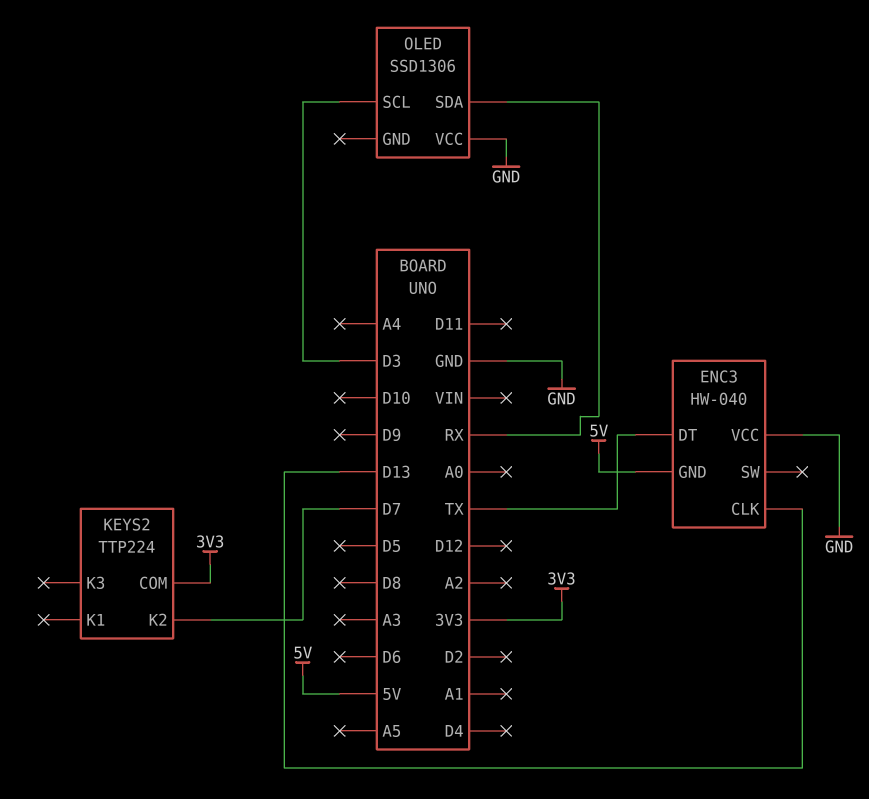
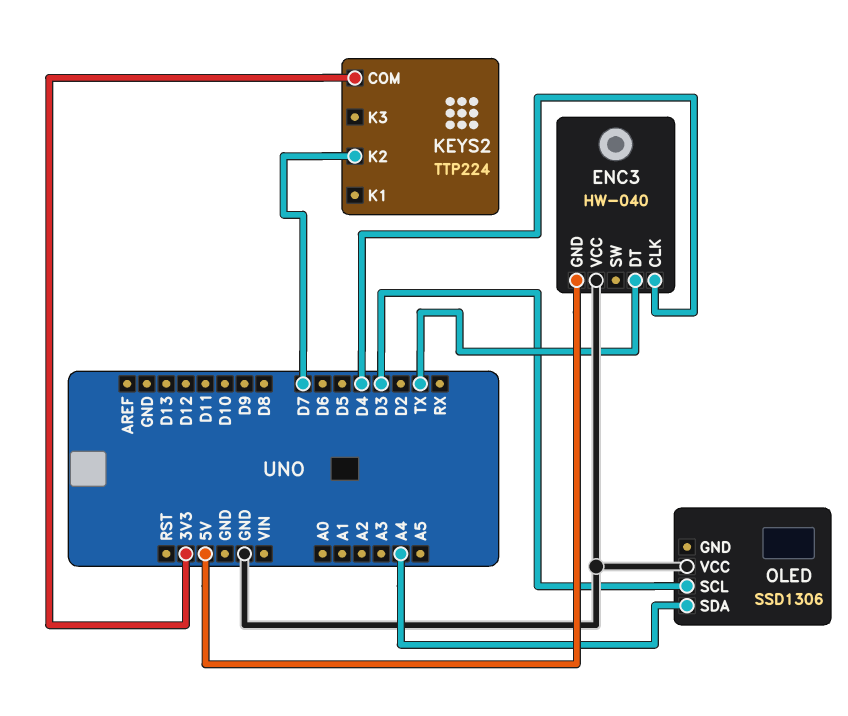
ENC3 pin CLK: D13 -> D4
OLED pin SDA: RX -> A4

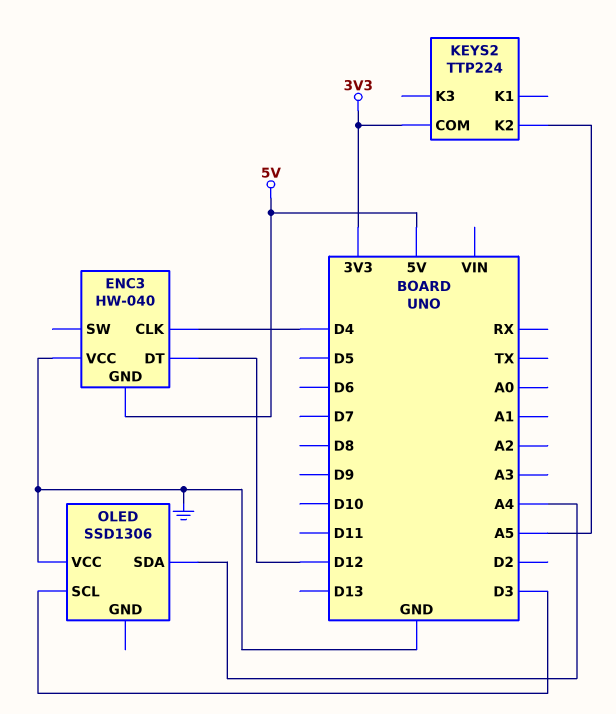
ENC3 pin DT: TX -> D12
KEYS2 pin K2: D7 -> A5

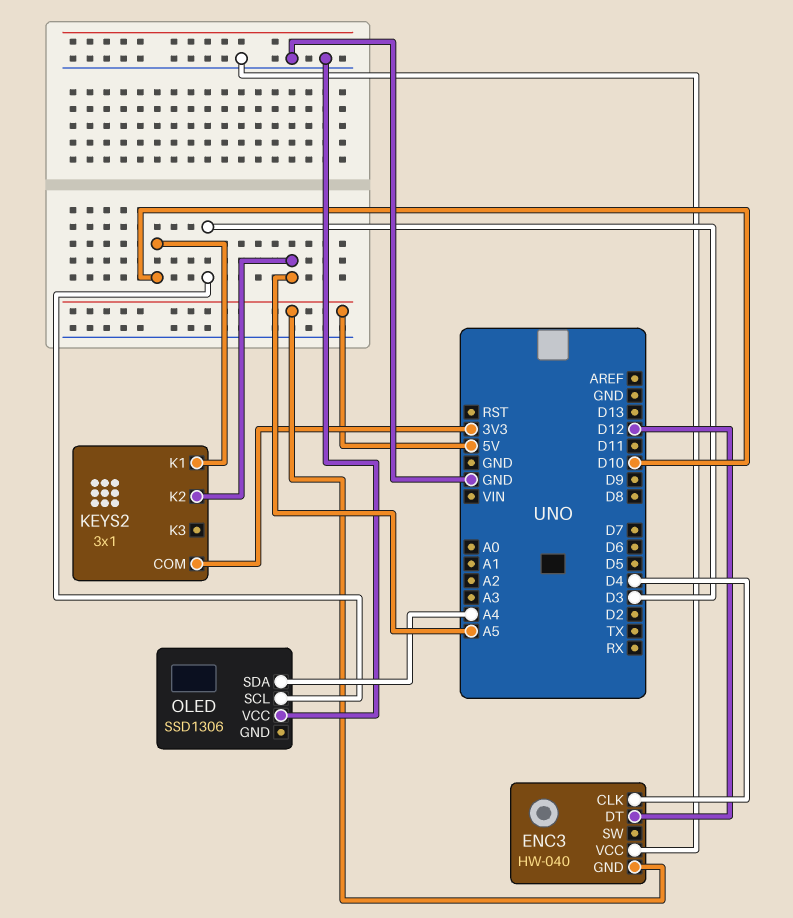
KEYS2: TTP224 -> 3x1
KEYS2 pin K1: none -> D10

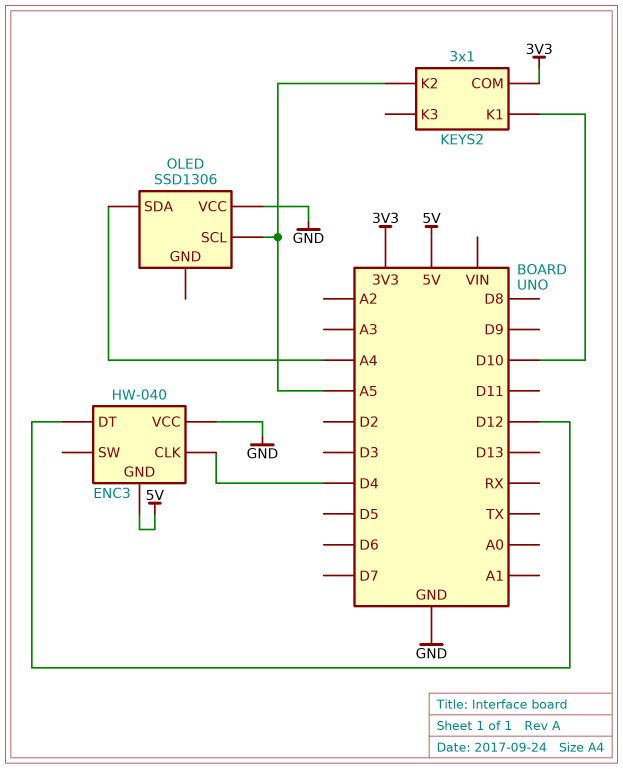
OLED pin SCL: D3 -> A5

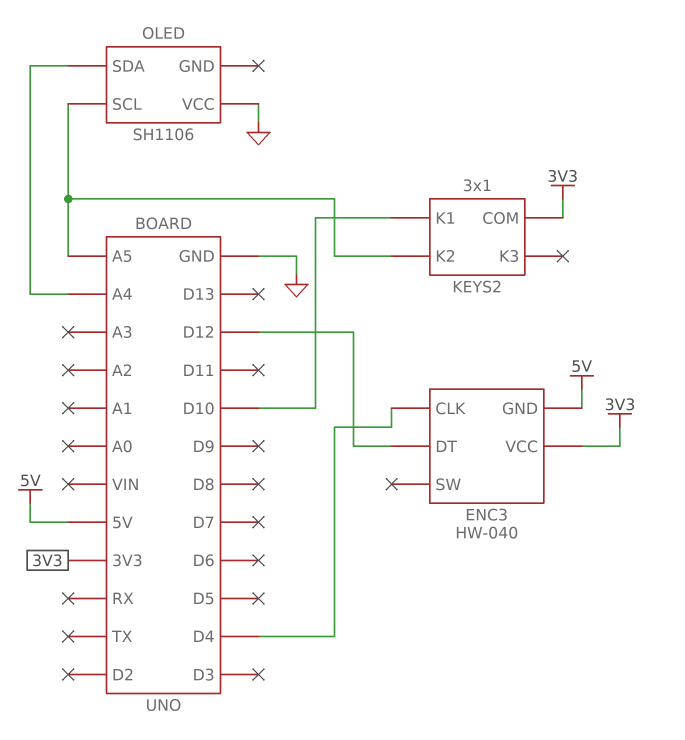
ENC3 pin VCC: GND -> 3V3
OLED: SSD1306 -> SH1106

